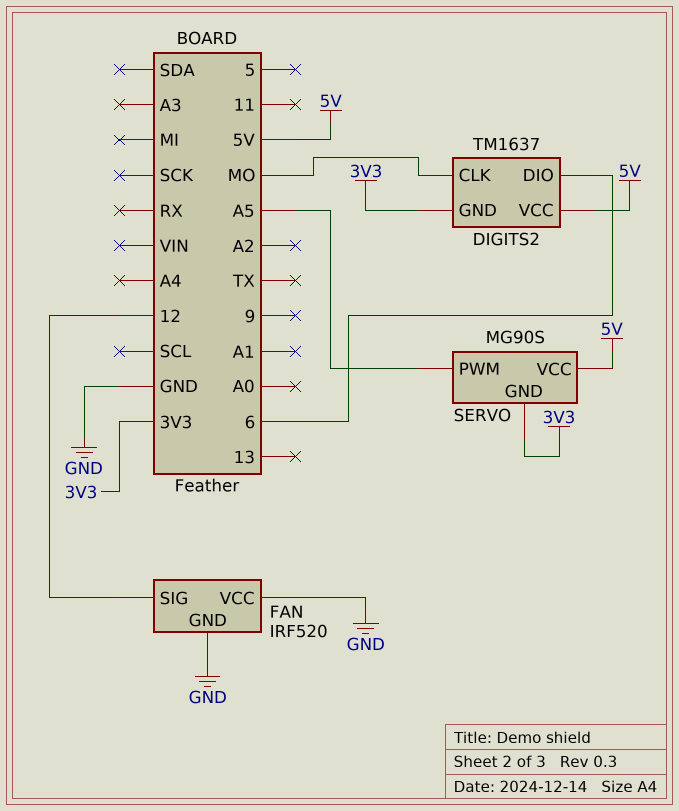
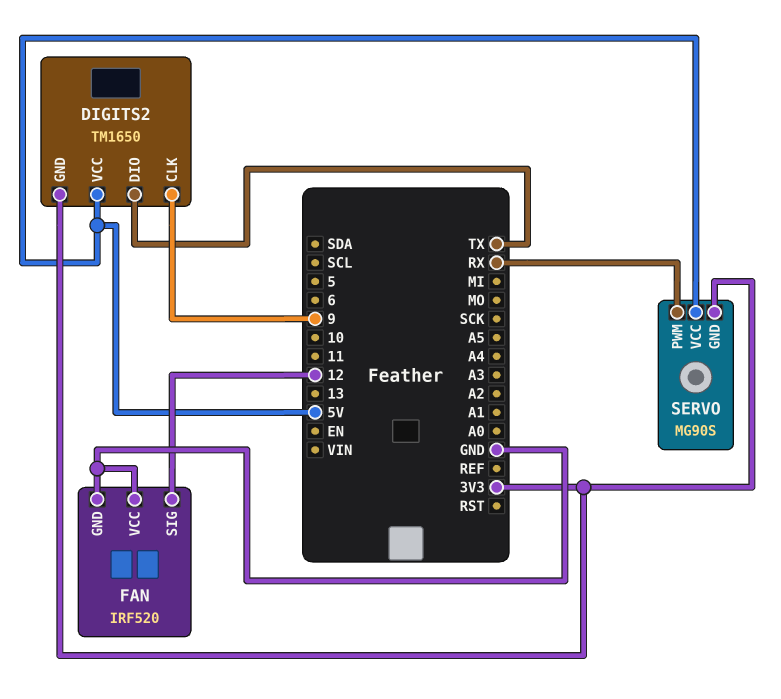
DIGITS2: TM1637 -> TM1650
DIGITS2 pin CLK: MO -> 9
DIGITS2 pin DIO: 6 -> TX
SERVO pin PWM: A5 -> RX

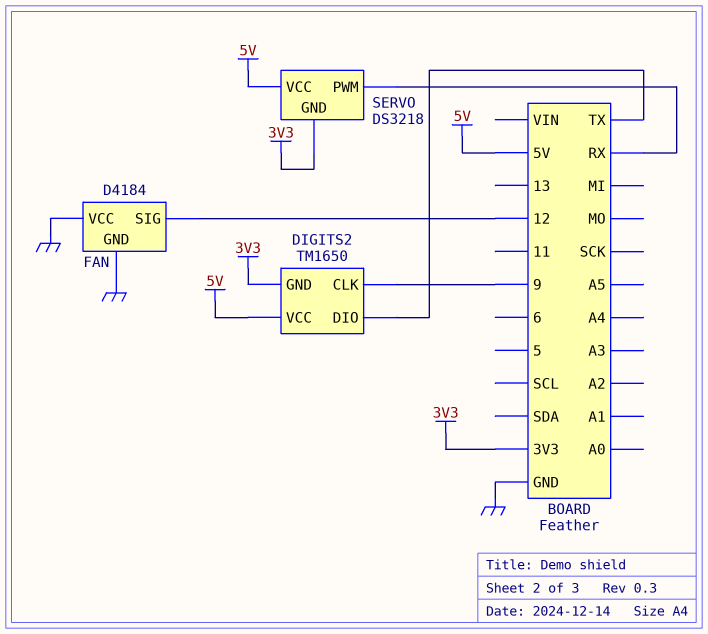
FAN: IRF520 -> D4184
SERVO: MG90S -> DS3218

